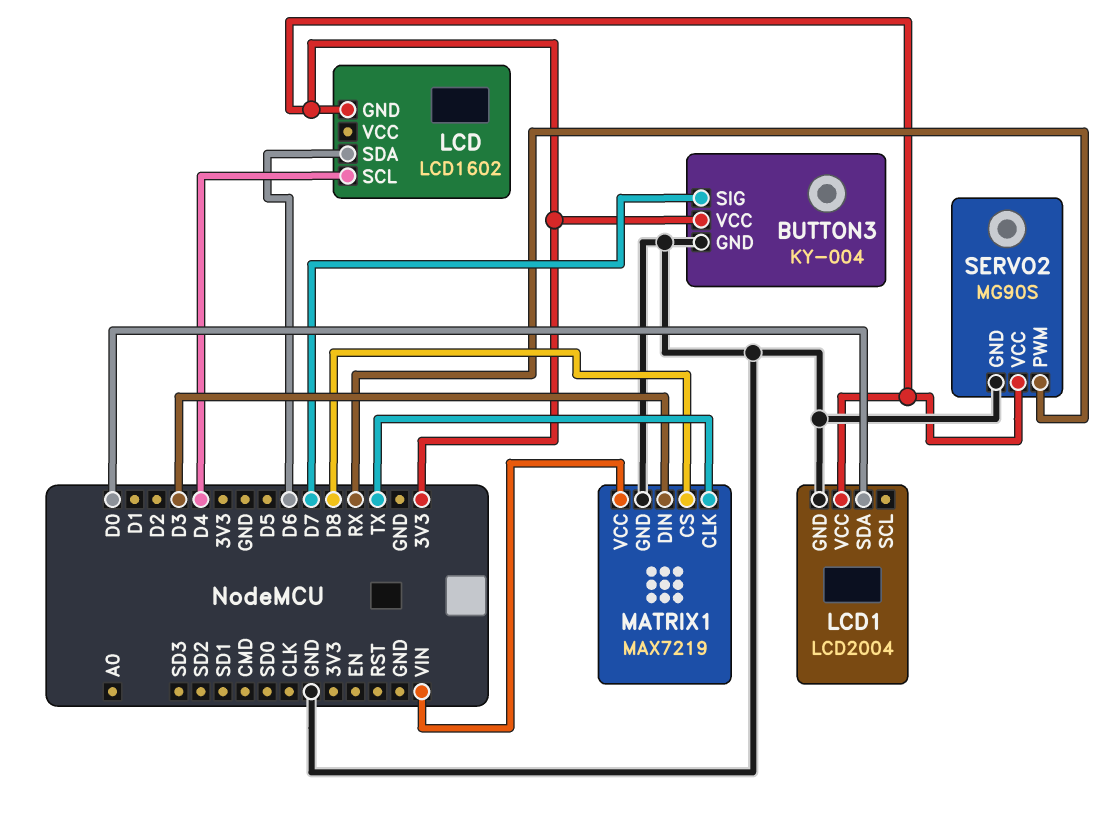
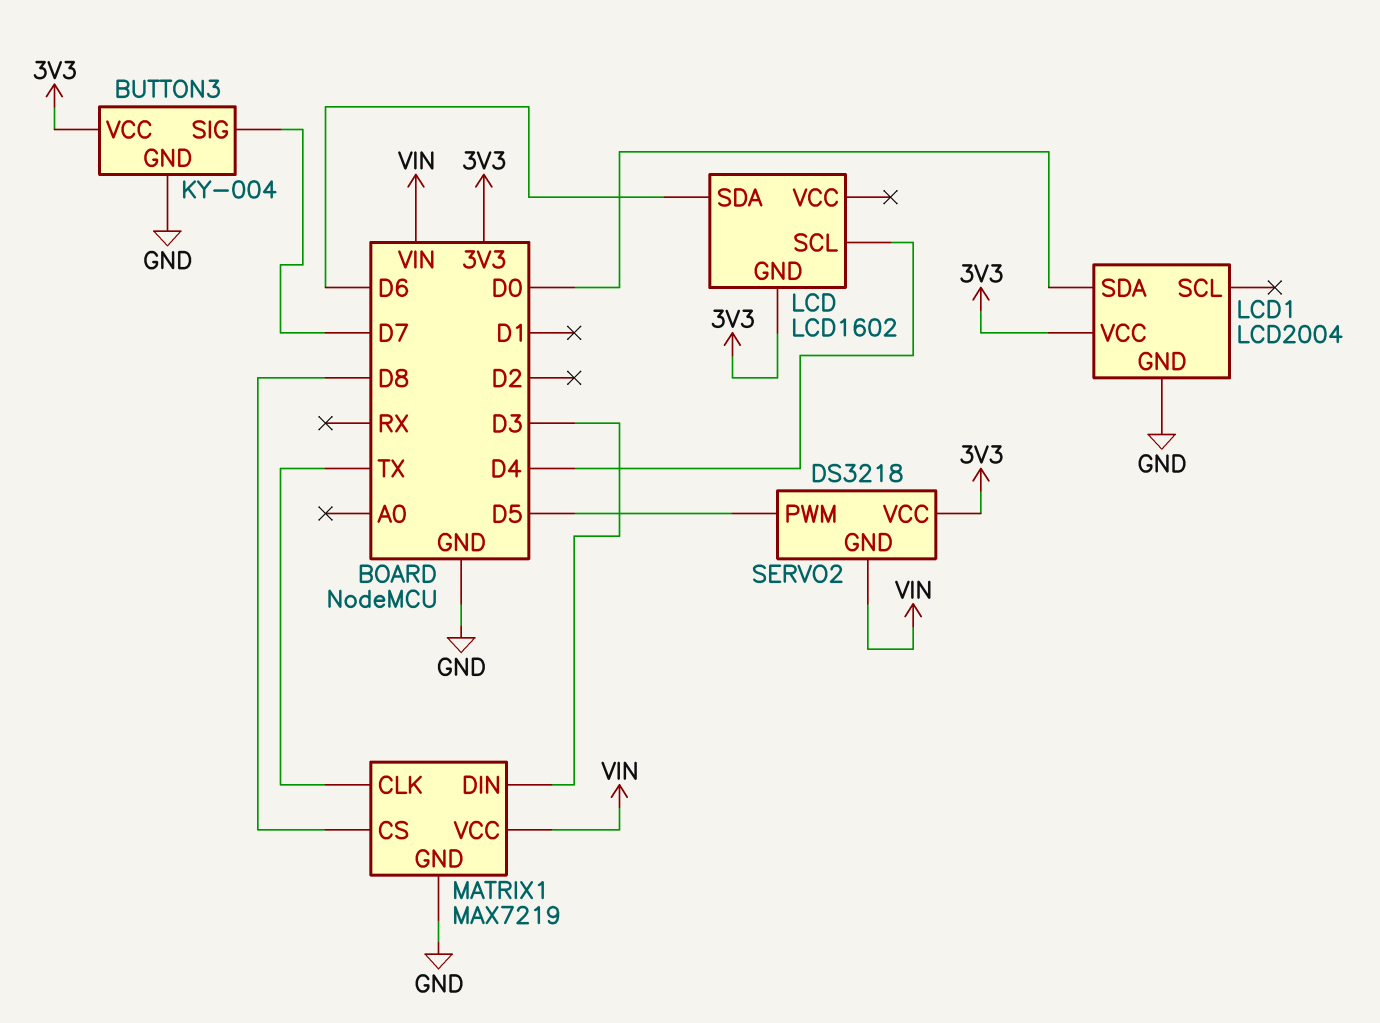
SERVO2: MG90S -> DS3218
SERVO2 pin GND: GND -> VIN
SERVO2 pin PWM: RX -> D5

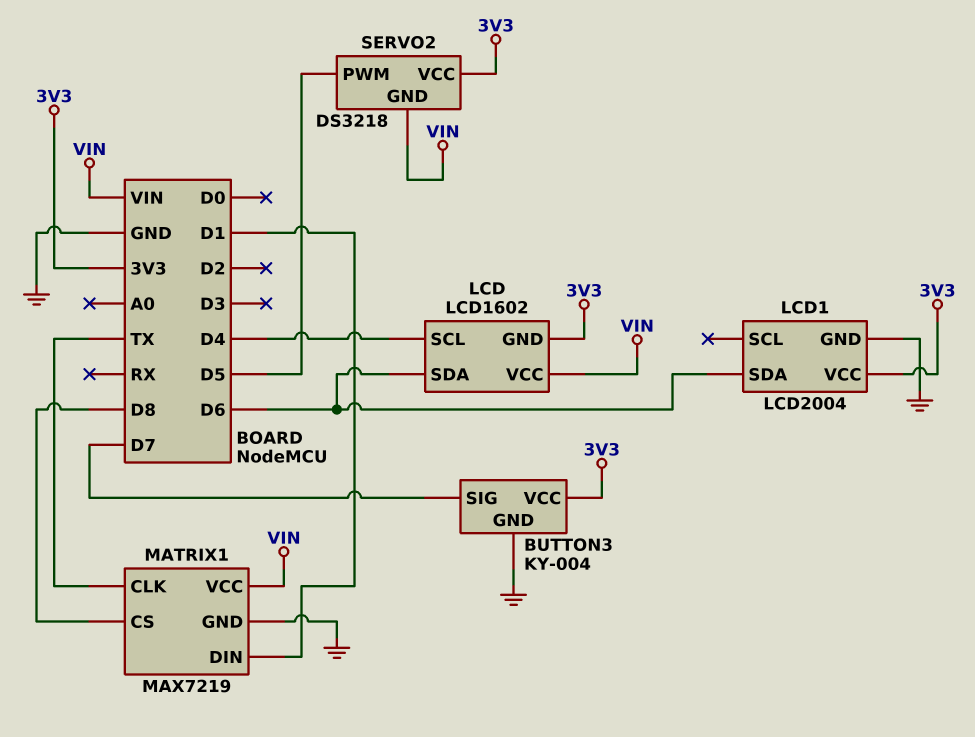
LCD pin VCC: none -> VIN
LCD1 pin SDA: D0 -> D6
MATRIX1 pin DIN: D3 -> D1

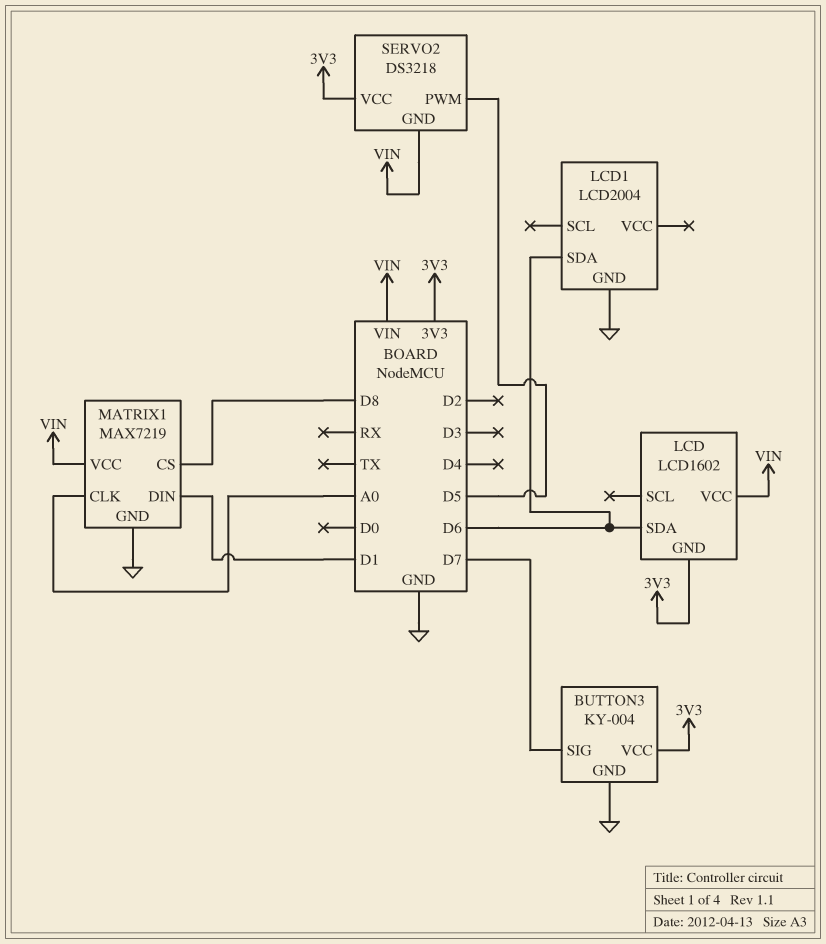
LCD pin SCL: D4 -> none
LCD1 pin VCC: 3V3 -> none
MATRIX1 pin CLK: TX -> A0

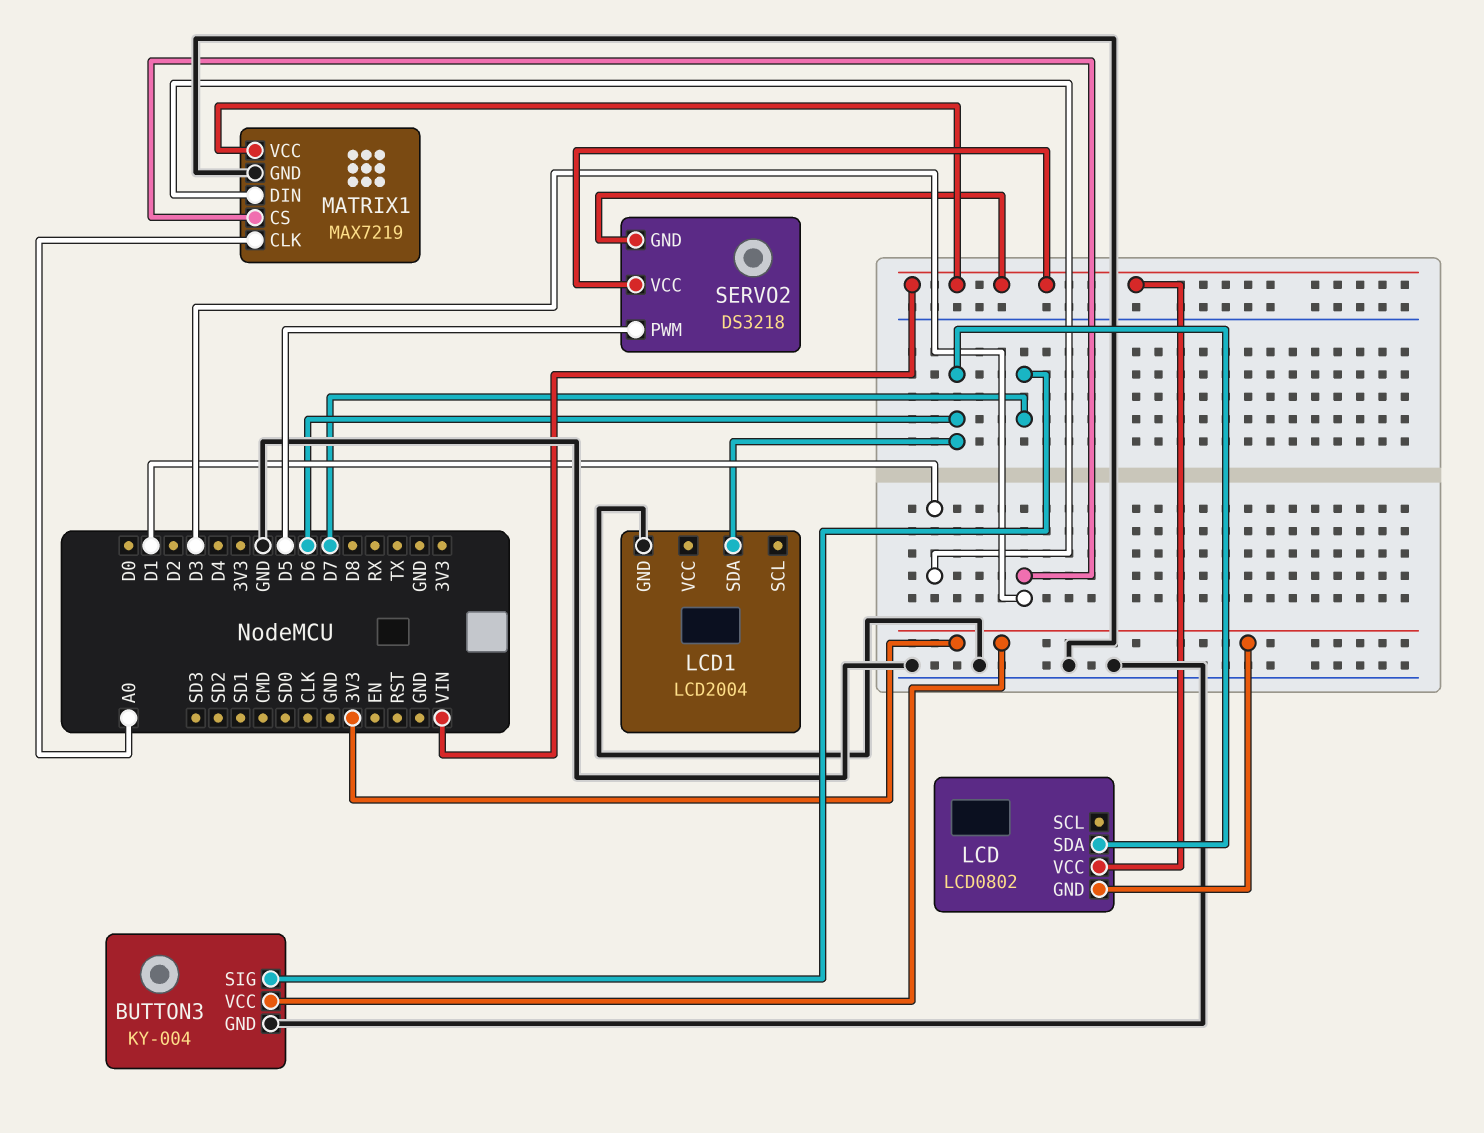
LCD: LCD1602 -> LCD0802
MATRIX1 pin CS: D8 -> D3
SERVO2 pin VCC: 3V3 -> VIN

